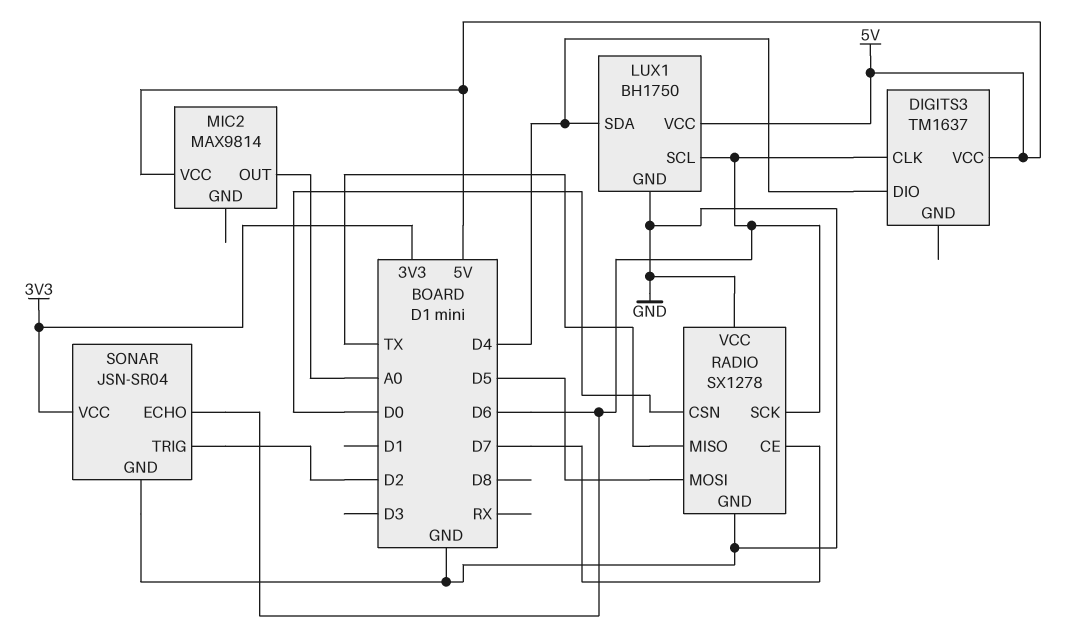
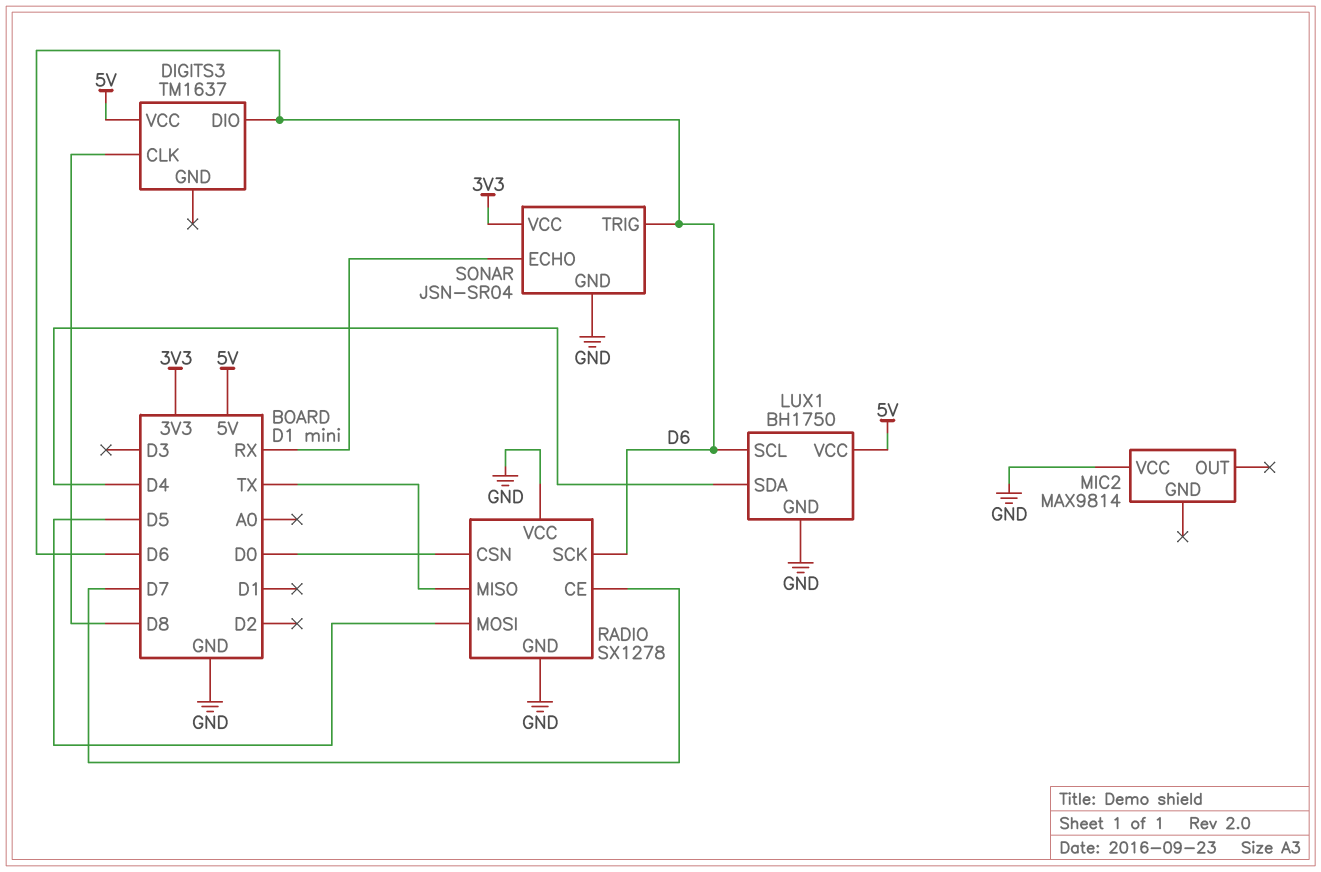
DIGITS3 pin CLK: D6 -> D8
DIGITS3 pin DIO: D4 -> D6
MIC2 pin OUT: A0 -> none
MIC2 pin VCC: 5V -> GND
SONAR pin ECHO: D6 -> RX
SONAR pin TRIG: D2 -> D6

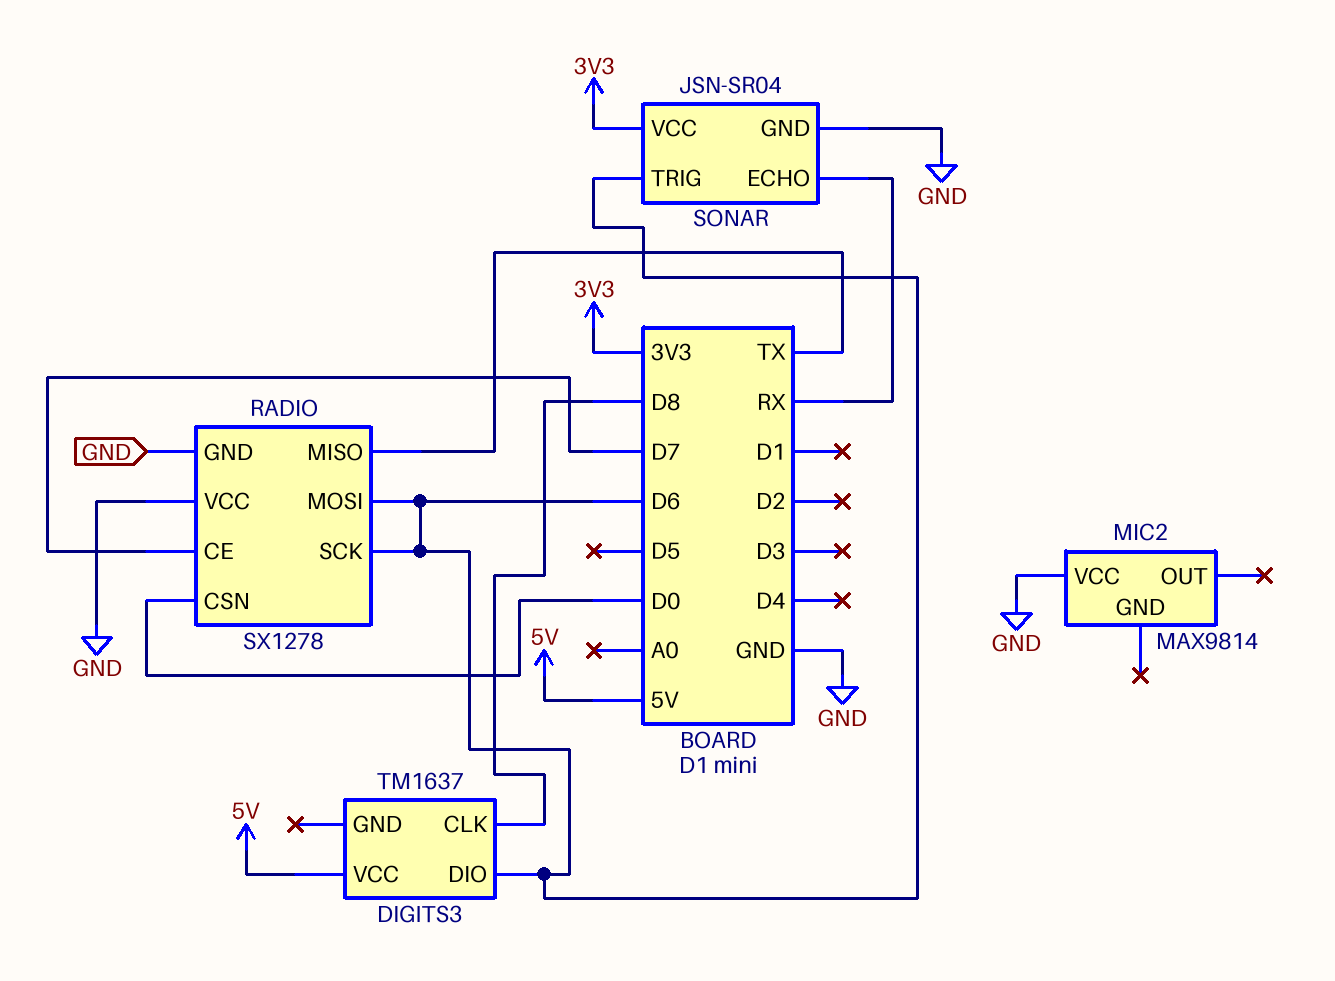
LUX1: BH1750 -> none
LUX1 pin GND: GND -> none
LUX1 pin SCL: D6 -> none
LUX1 pin SDA: D4 -> none
LUX1 pin VCC: 5V -> none
RADIO pin MOSI: D5 -> D6

